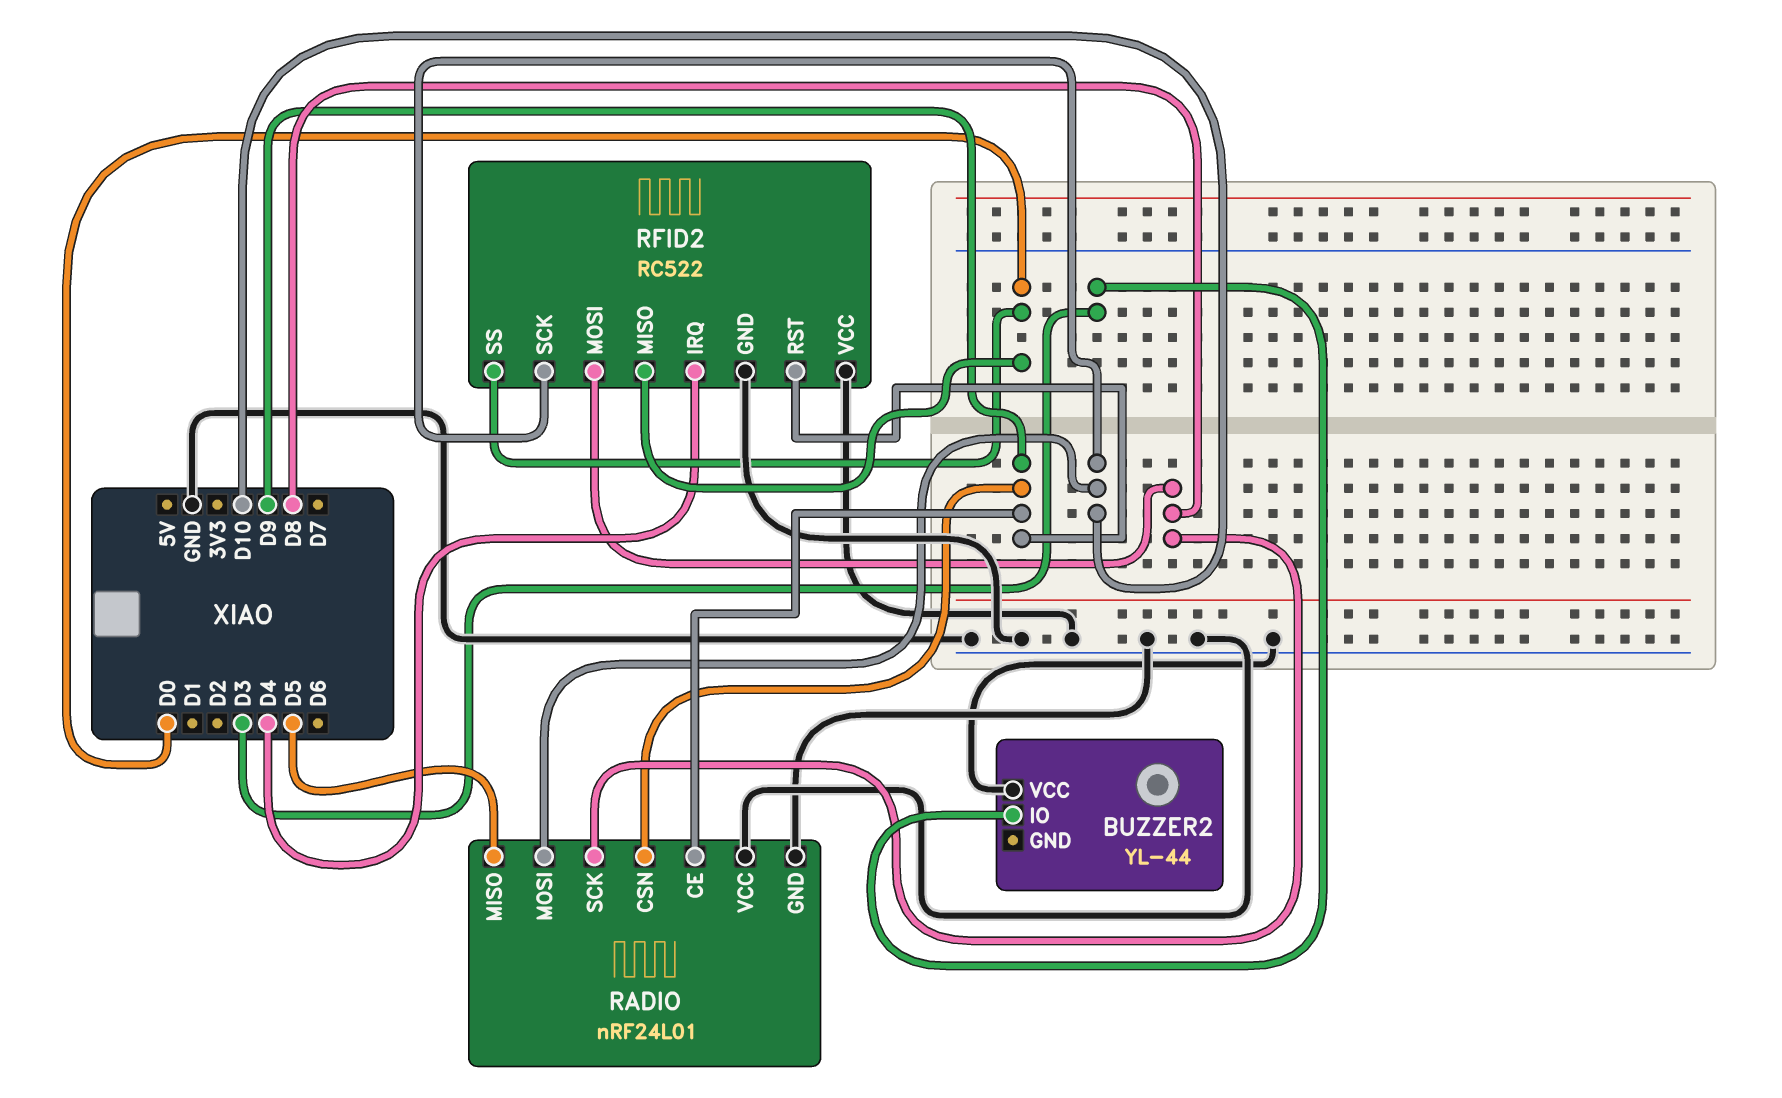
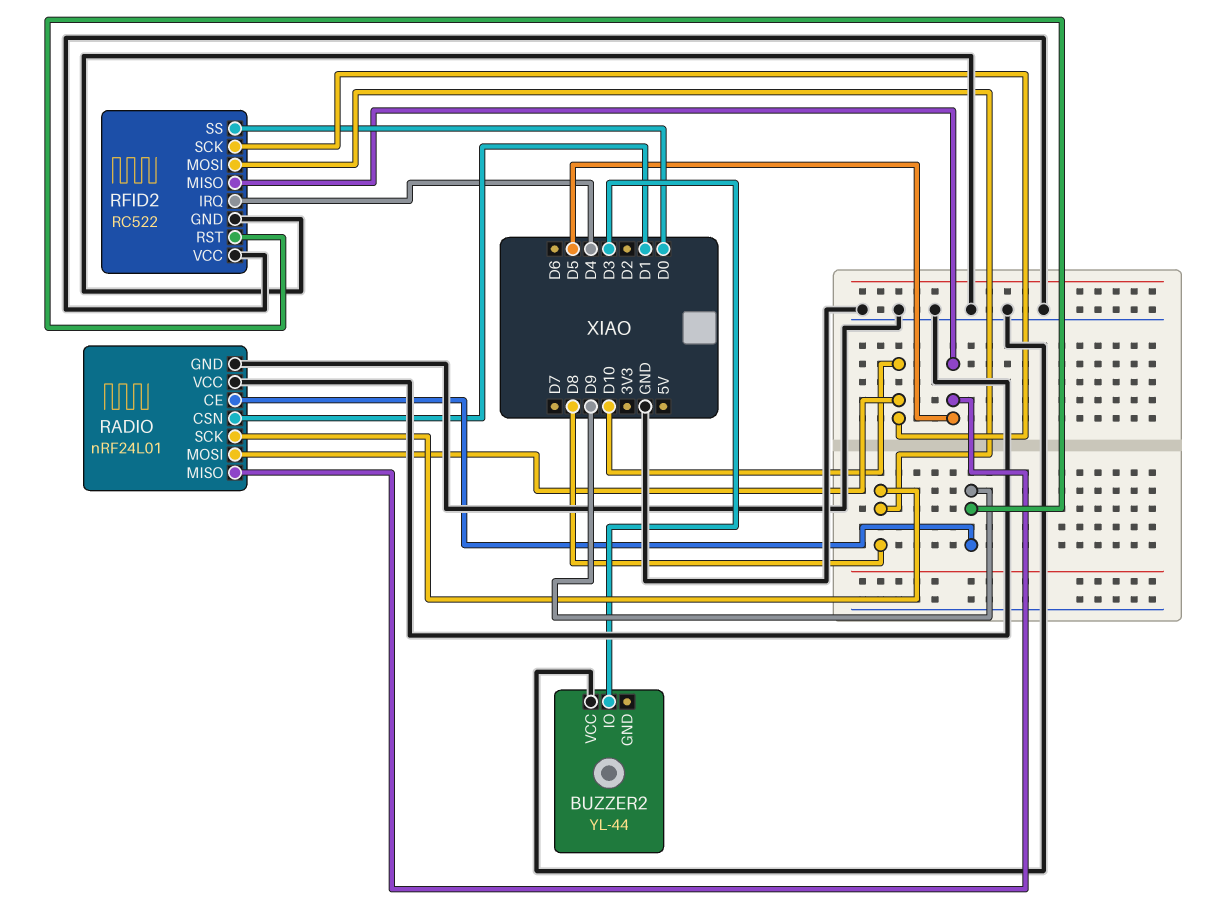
RADIO pin CSN: D9 -> D1
RFID2 pin MISO: D0 -> D5

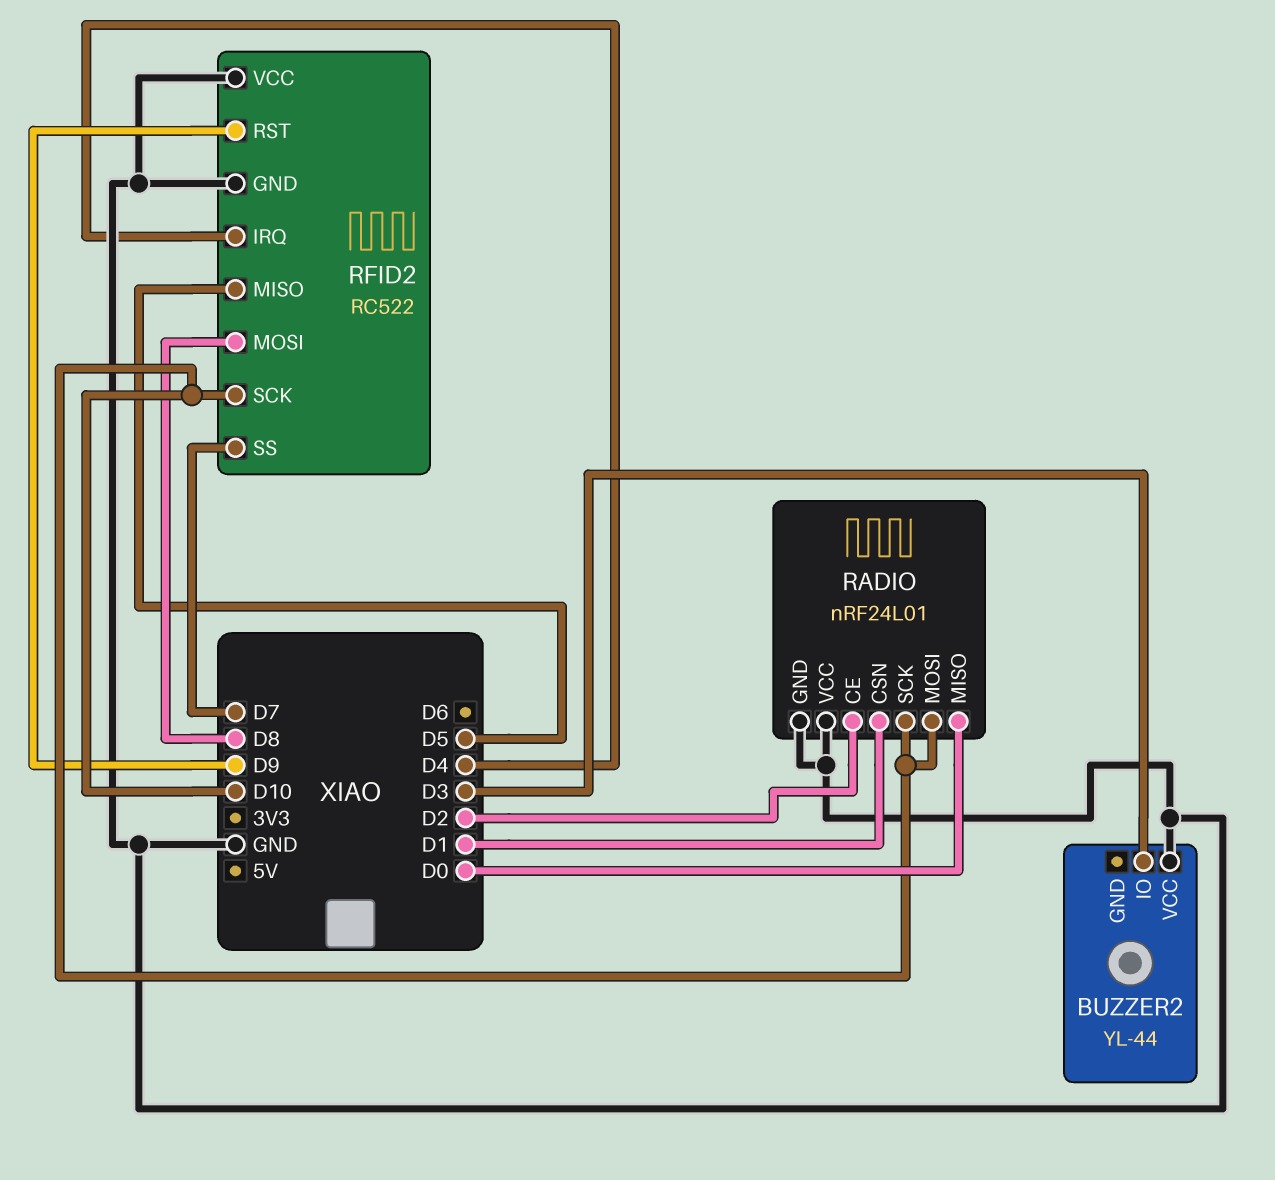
RADIO pin CE: D9 -> D2
RADIO pin MISO: D5 -> D0
RADIO pin SCK: D8 -> D10
RFID2 pin SS: D0 -> D7

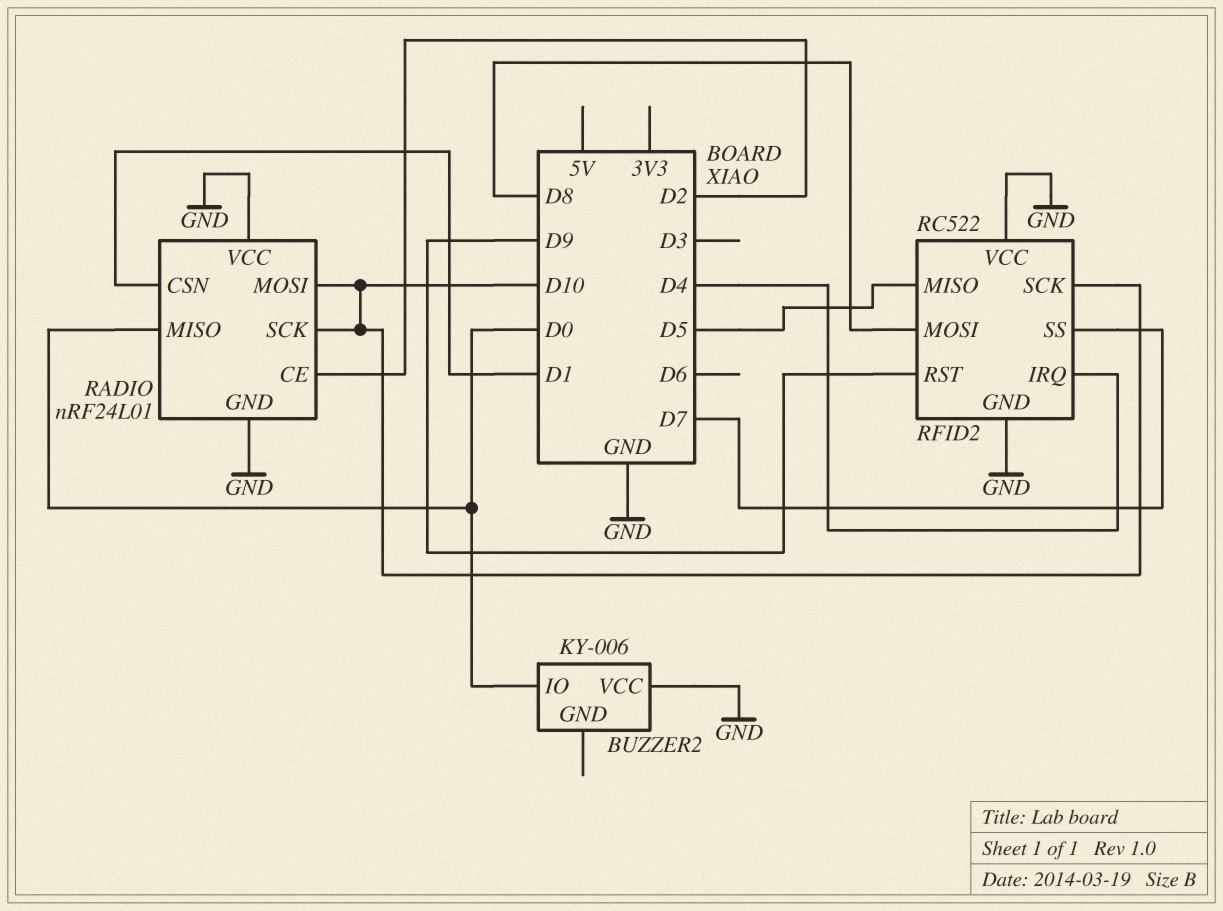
BUZZER2: YL-44 -> KY-006
BUZZER2 pin IO: D3 -> D0

